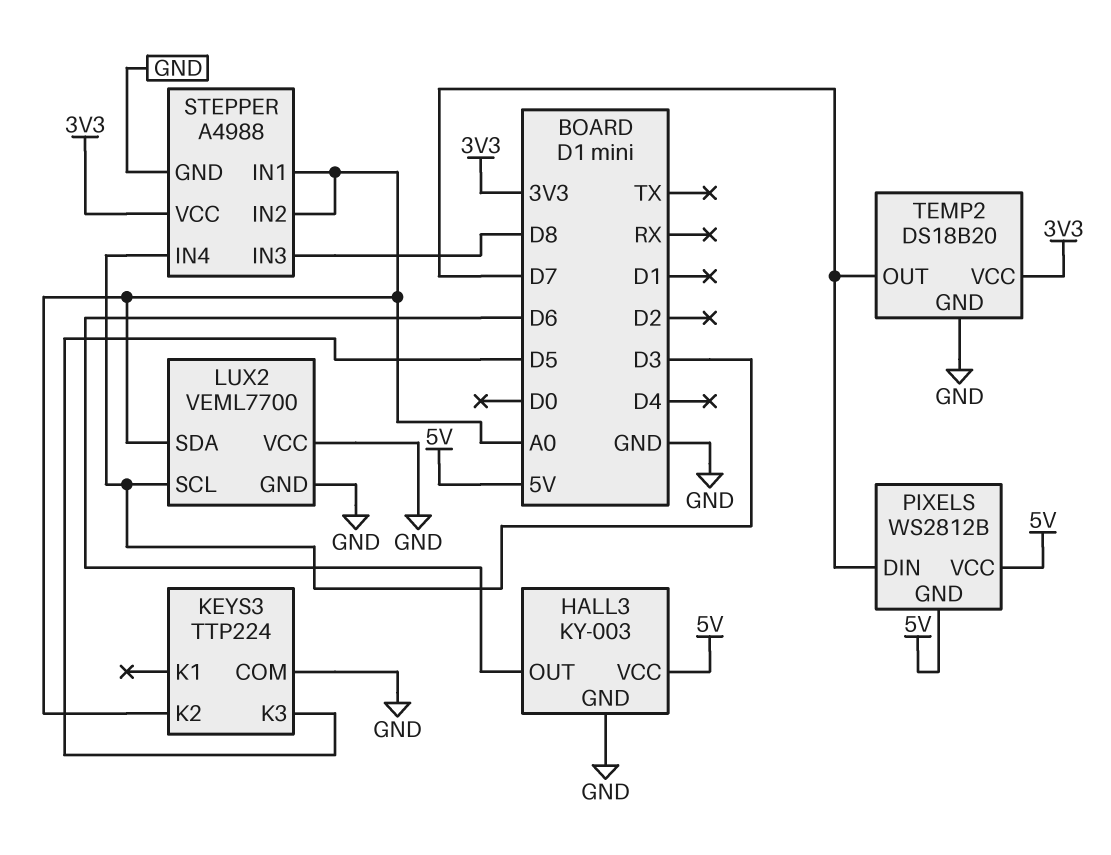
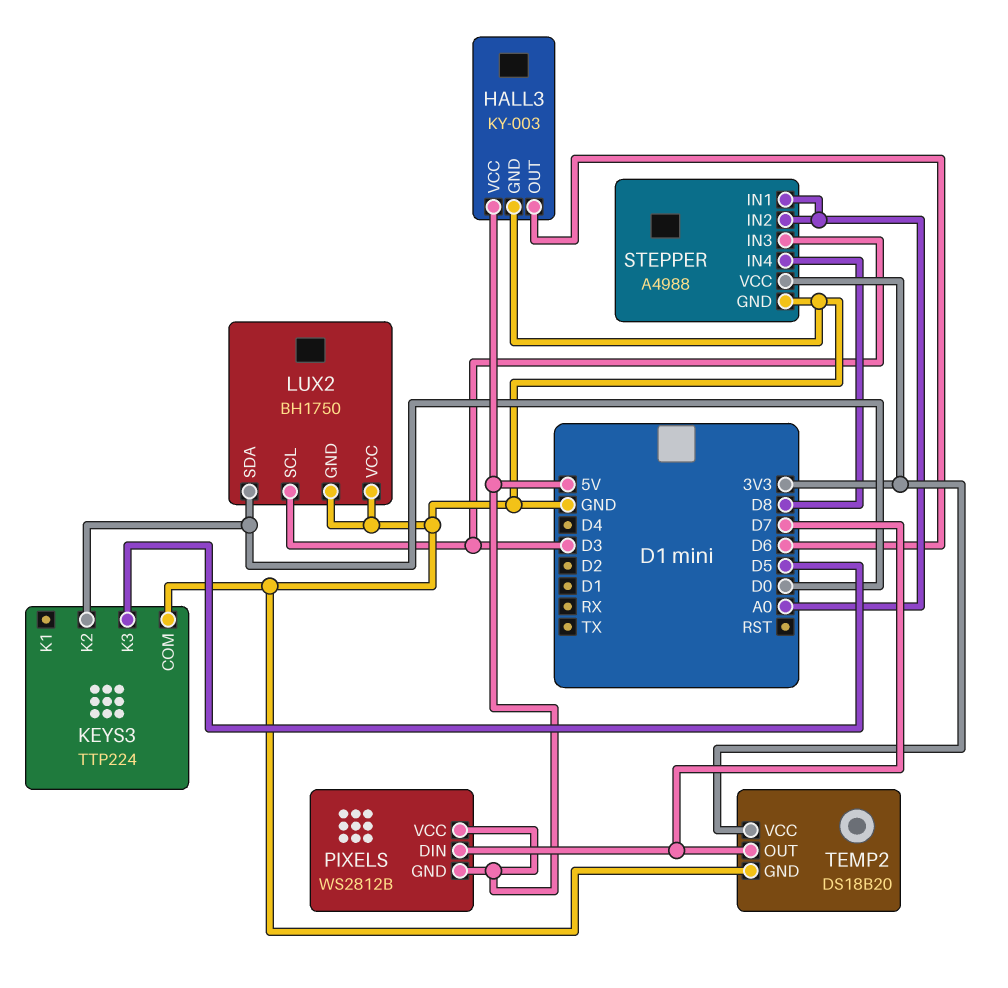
KEYS3 pin K2: A0 -> D0
LUX2: VEML7700 -> BH1750
LUX2 pin SDA: A0 -> D0
STEPPER pin IN3: D8 -> D3
STEPPER pin IN4: D3 -> D8

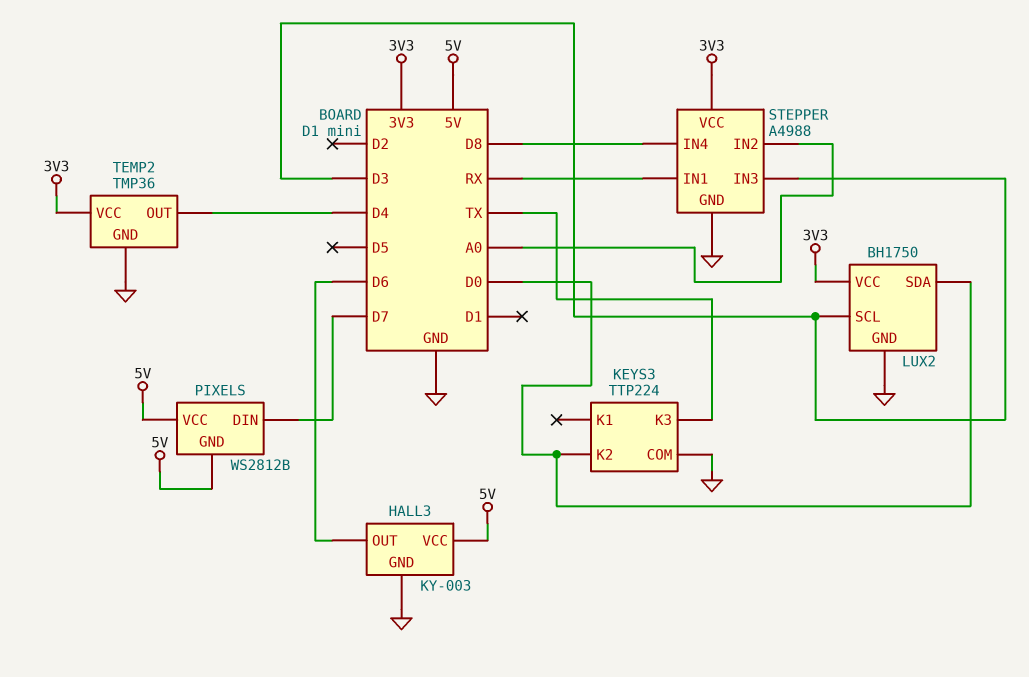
KEYS3 pin K3: D5 -> TX
LUX2 pin VCC: GND -> 3V3
STEPPER pin IN1: A0 -> RX
TEMP2: DS18B20 -> TMP36
TEMP2 pin OUT: D7 -> D4

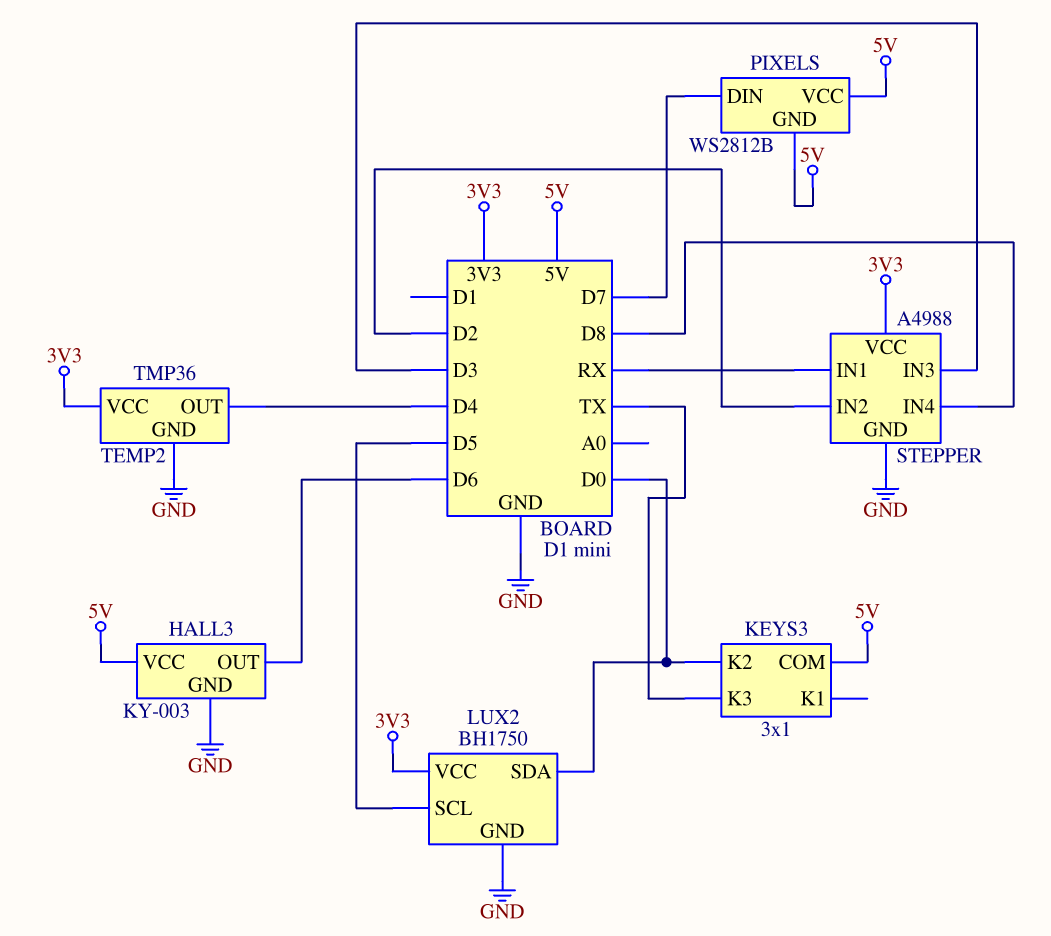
KEYS3: TTP224 -> 3x1
KEYS3 pin COM: GND -> 5V
LUX2 pin SCL: D3 -> D5
STEPPER pin IN2: A0 -> D2

